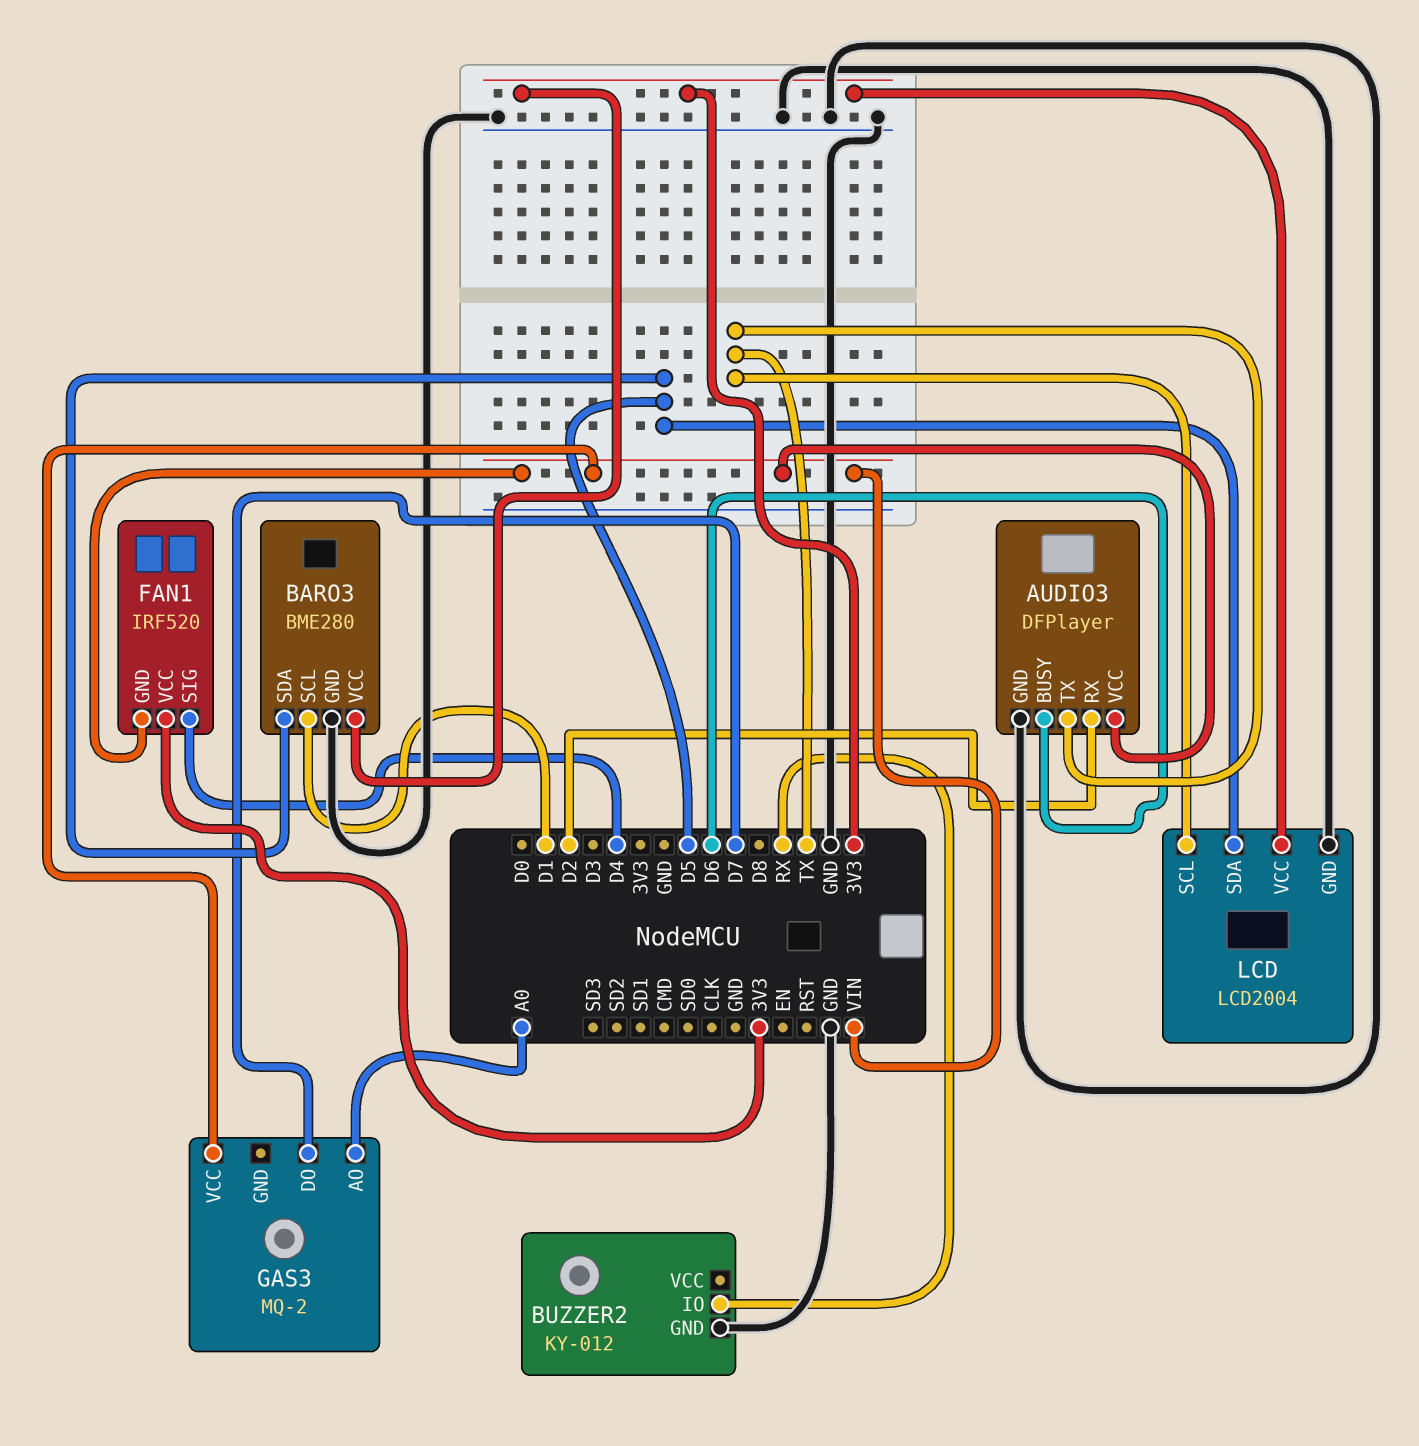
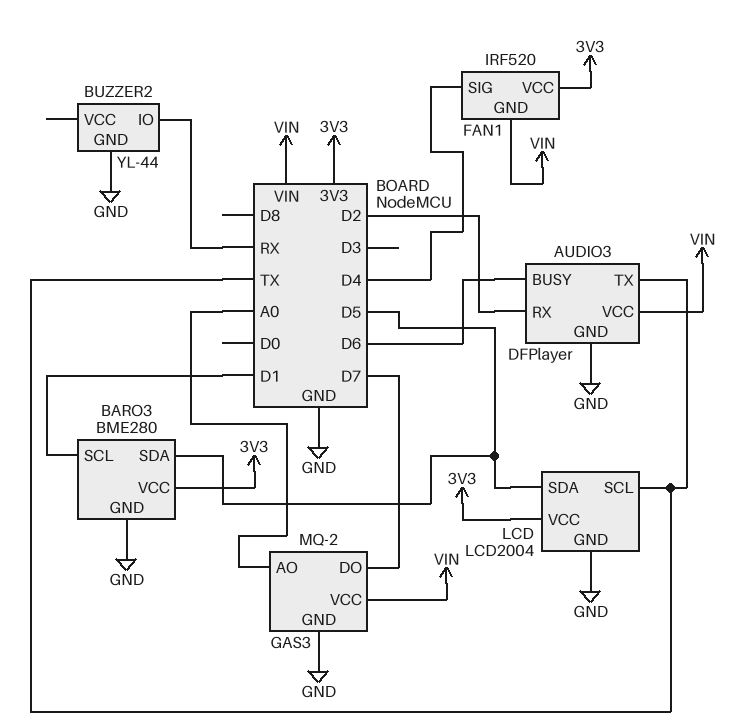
BUZZER2: KY-012 -> YL-44
GAS3 pin GND: none -> GND

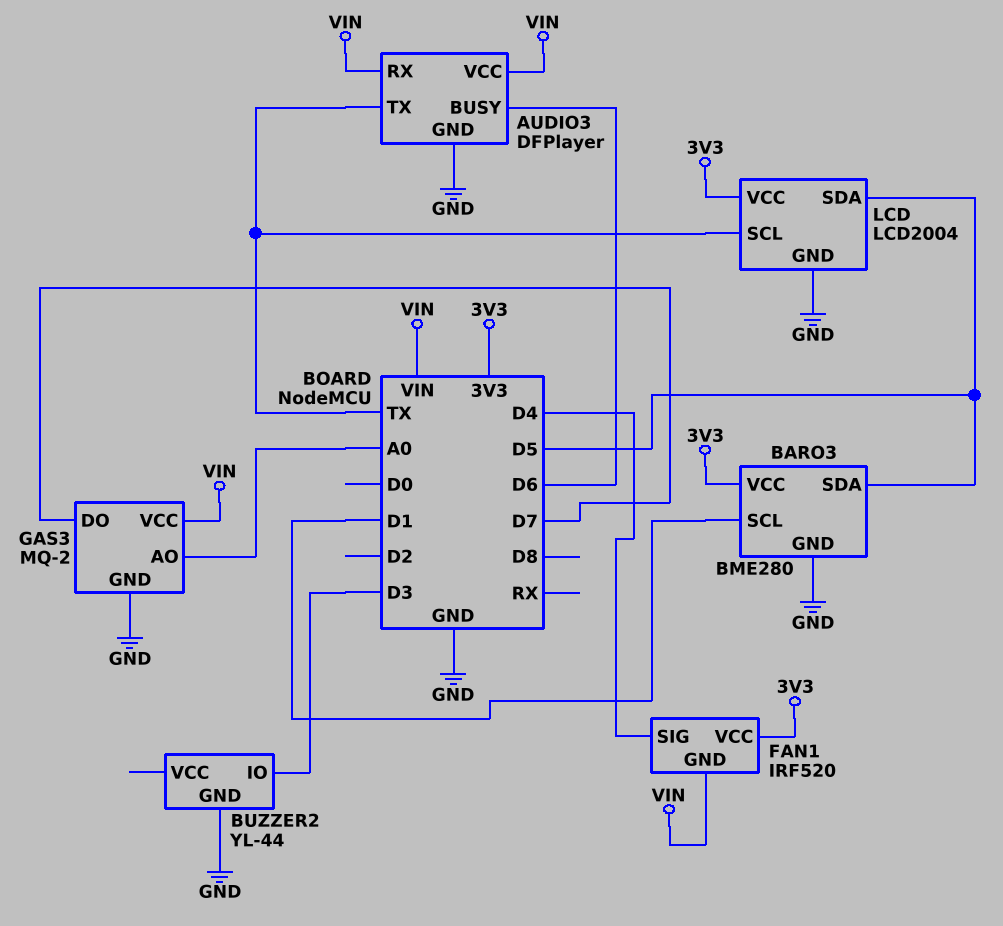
AUDIO3 pin RX: D2 -> VIN
BUZZER2 pin IO: RX -> D3

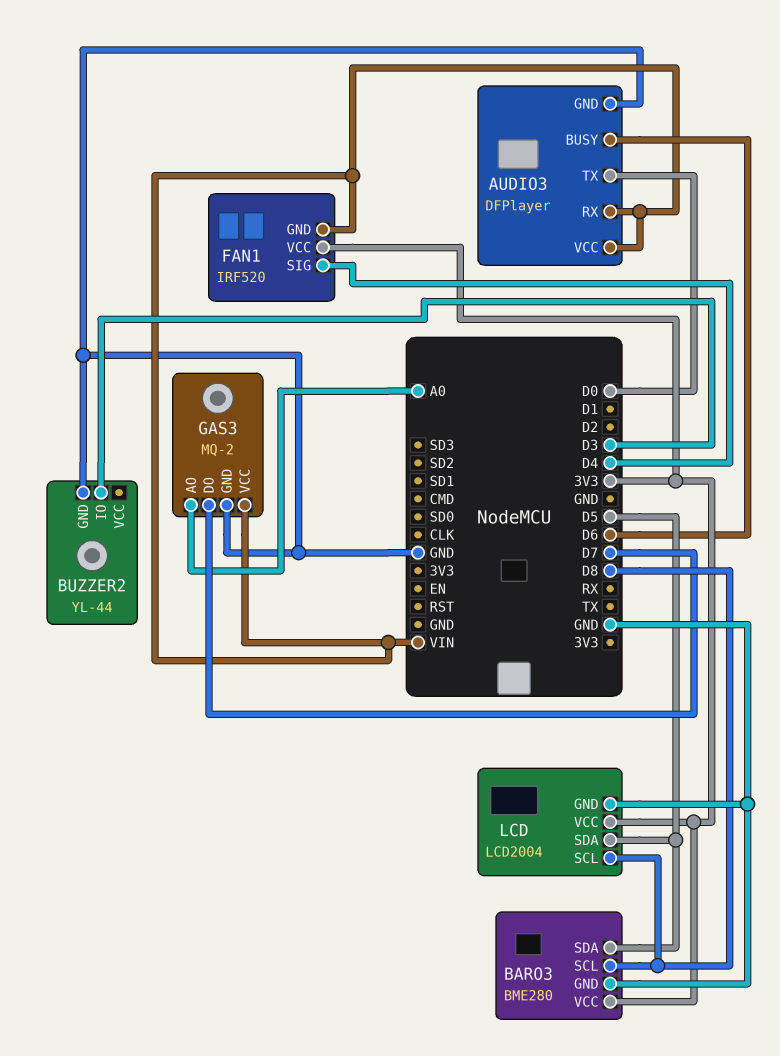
AUDIO3 pin TX: TX -> D0
BARO3 pin SCL: D1 -> D8
LCD pin SCL: TX -> D8

